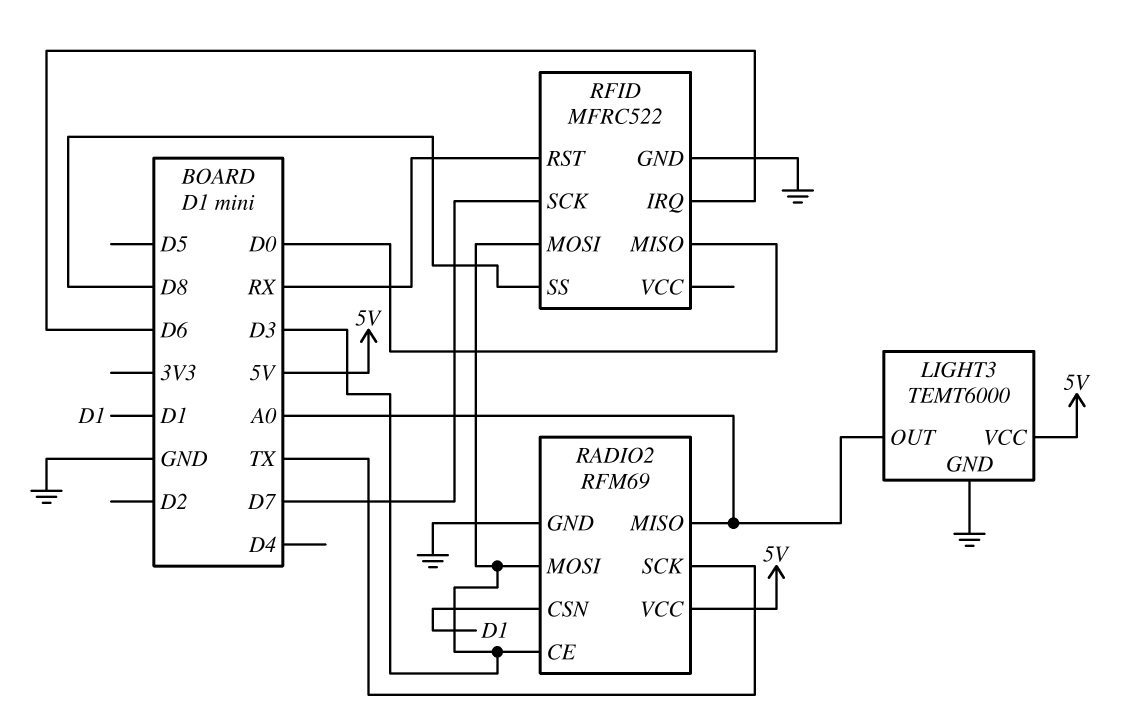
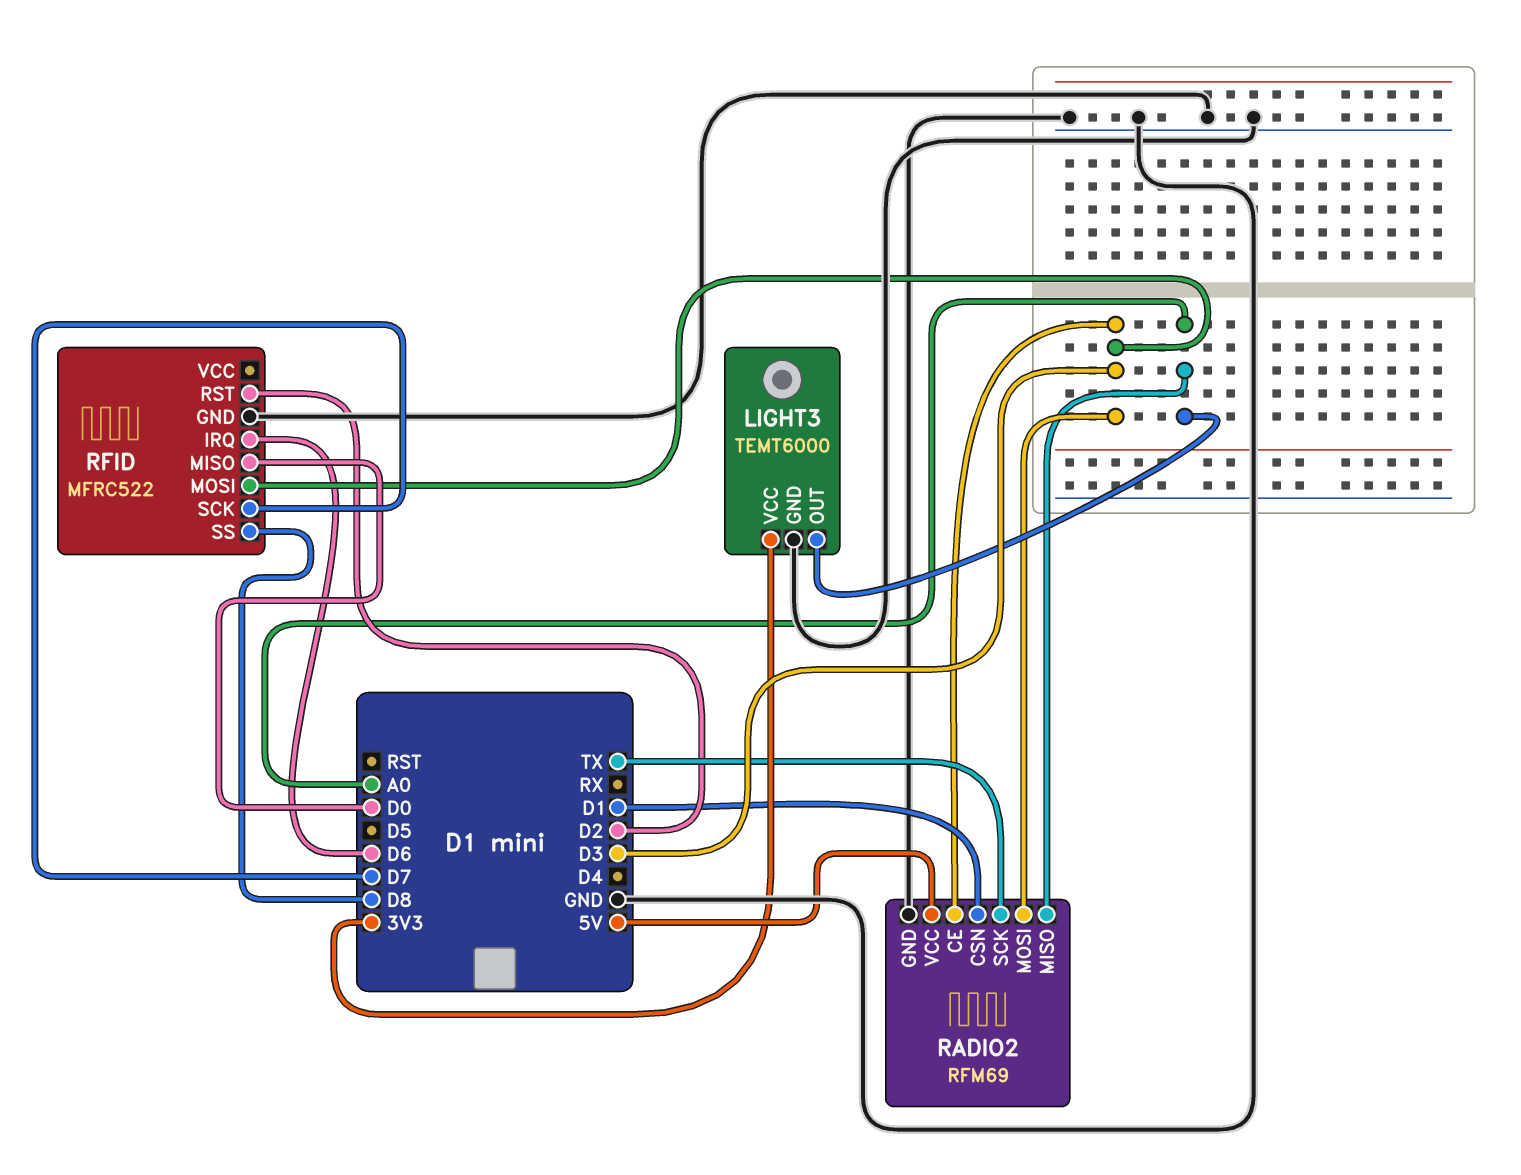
LIGHT3 pin VCC: 5V -> 3V3
RFID pin RST: RX -> D2

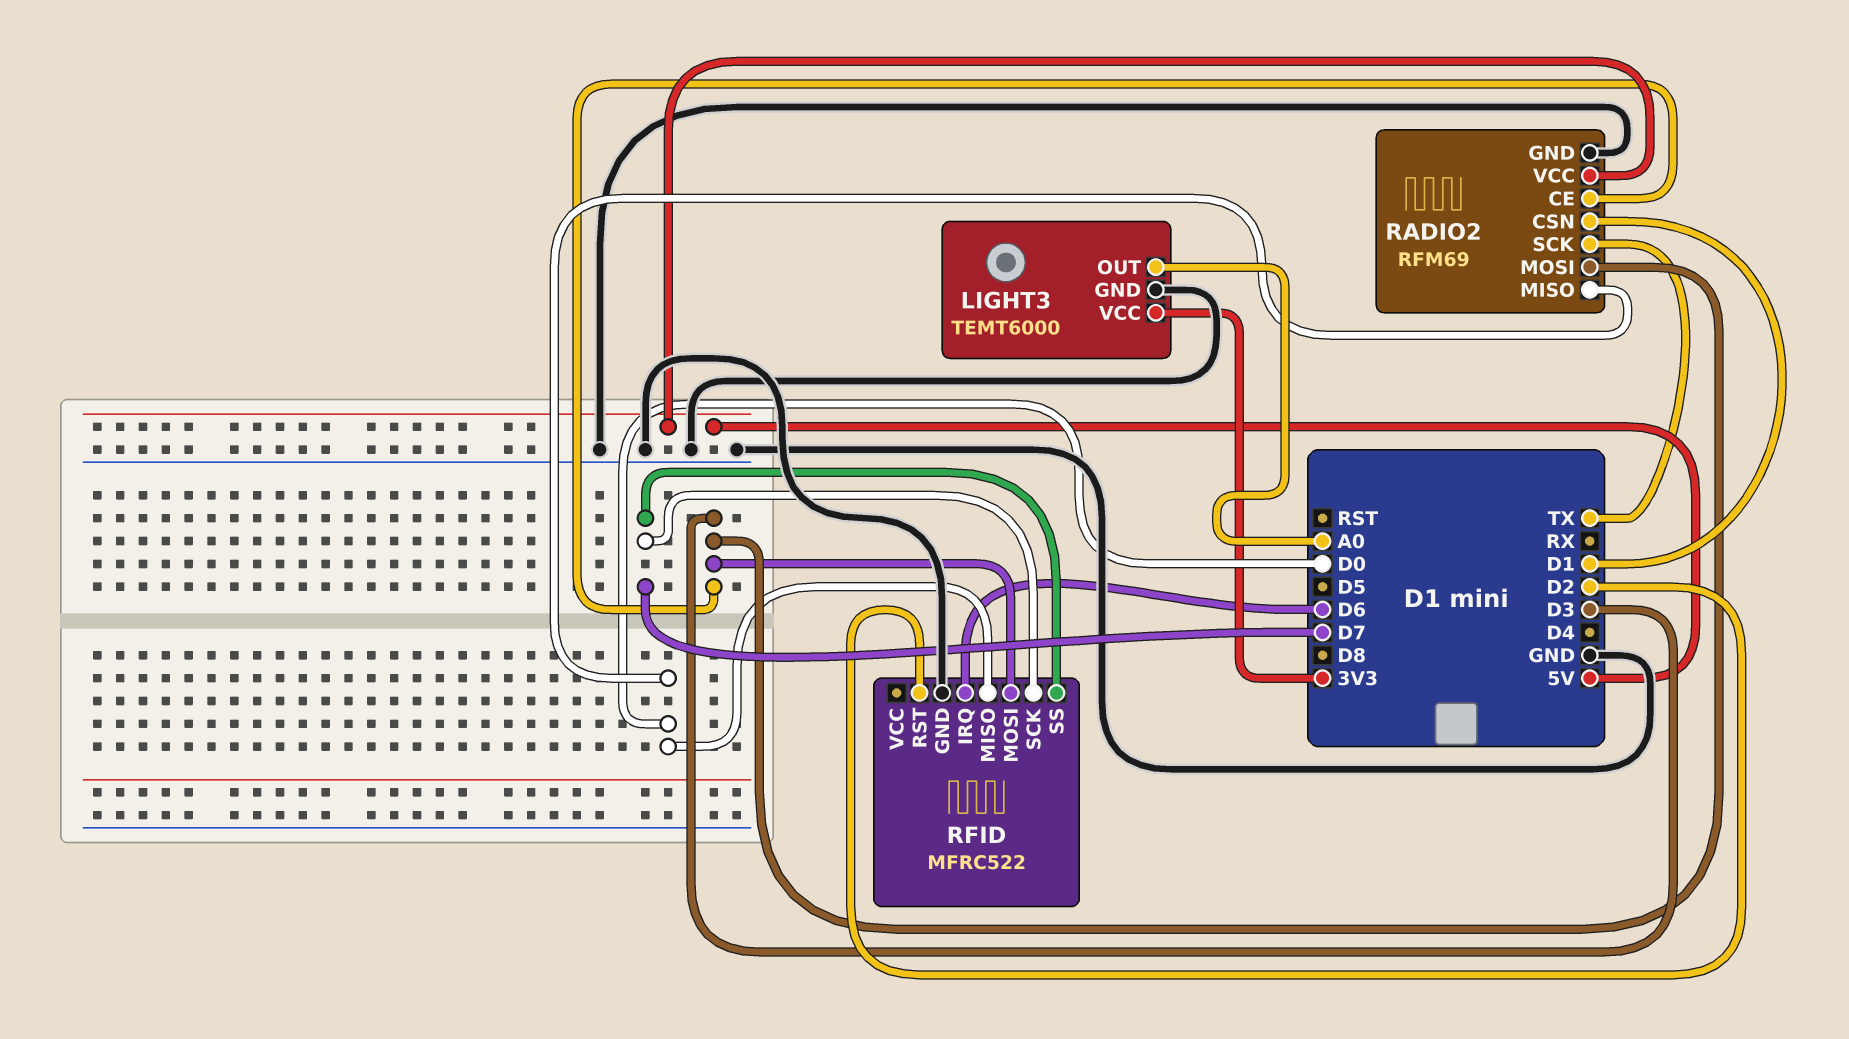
RADIO2 pin MISO: A0 -> D0
RFID pin SS: D8 -> D7

